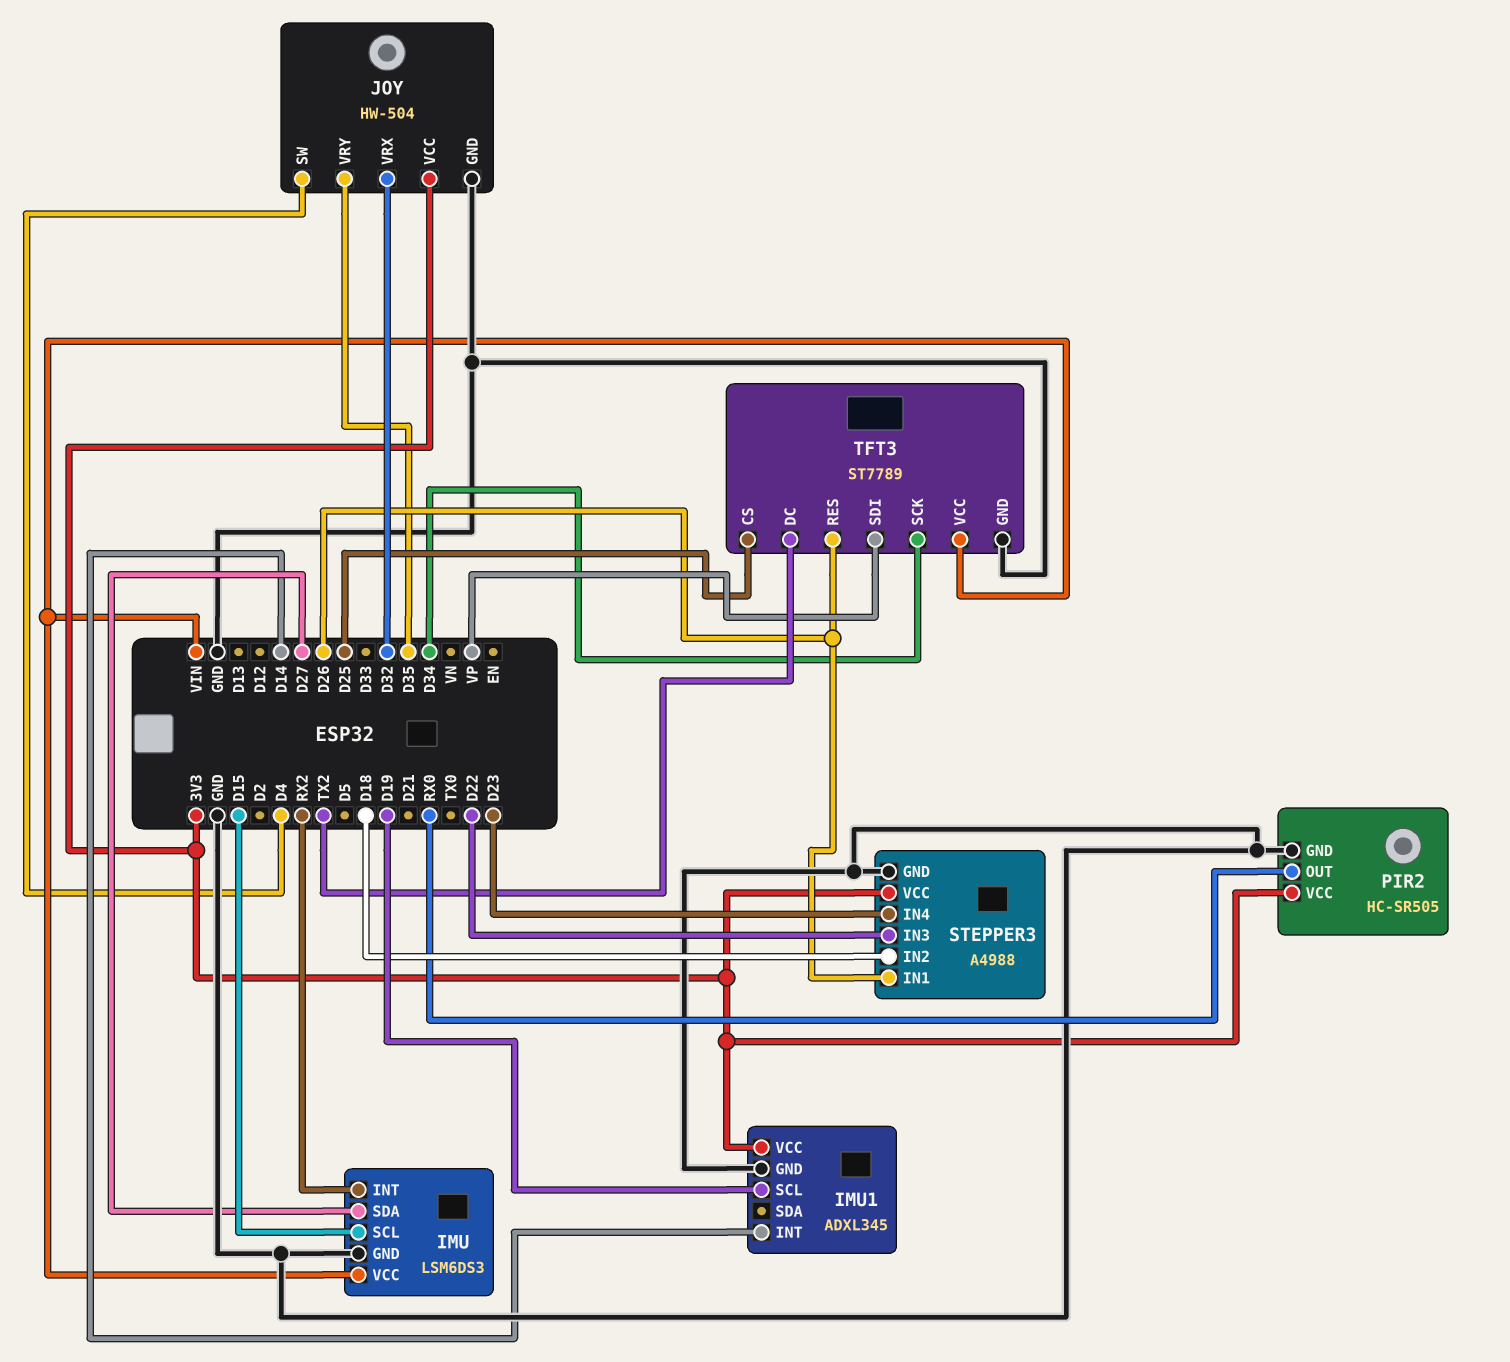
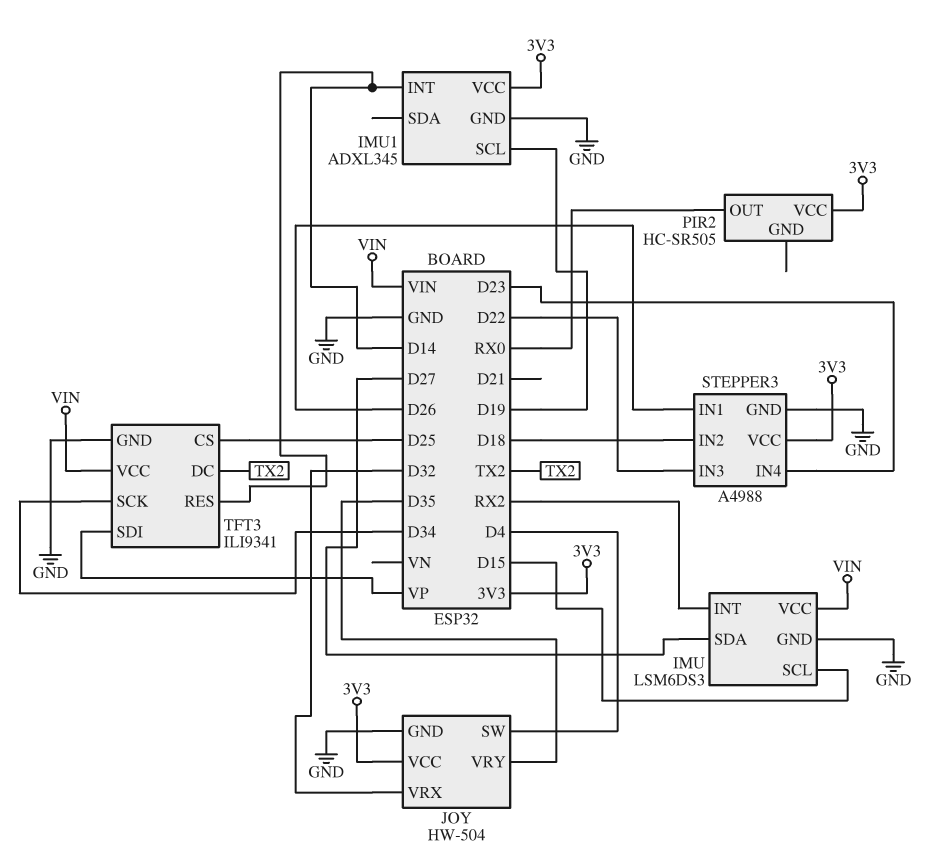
PIR2 pin GND: GND -> none
TFT3: ST7789 -> ILI9341
TFT3 pin RES: D26 -> D14

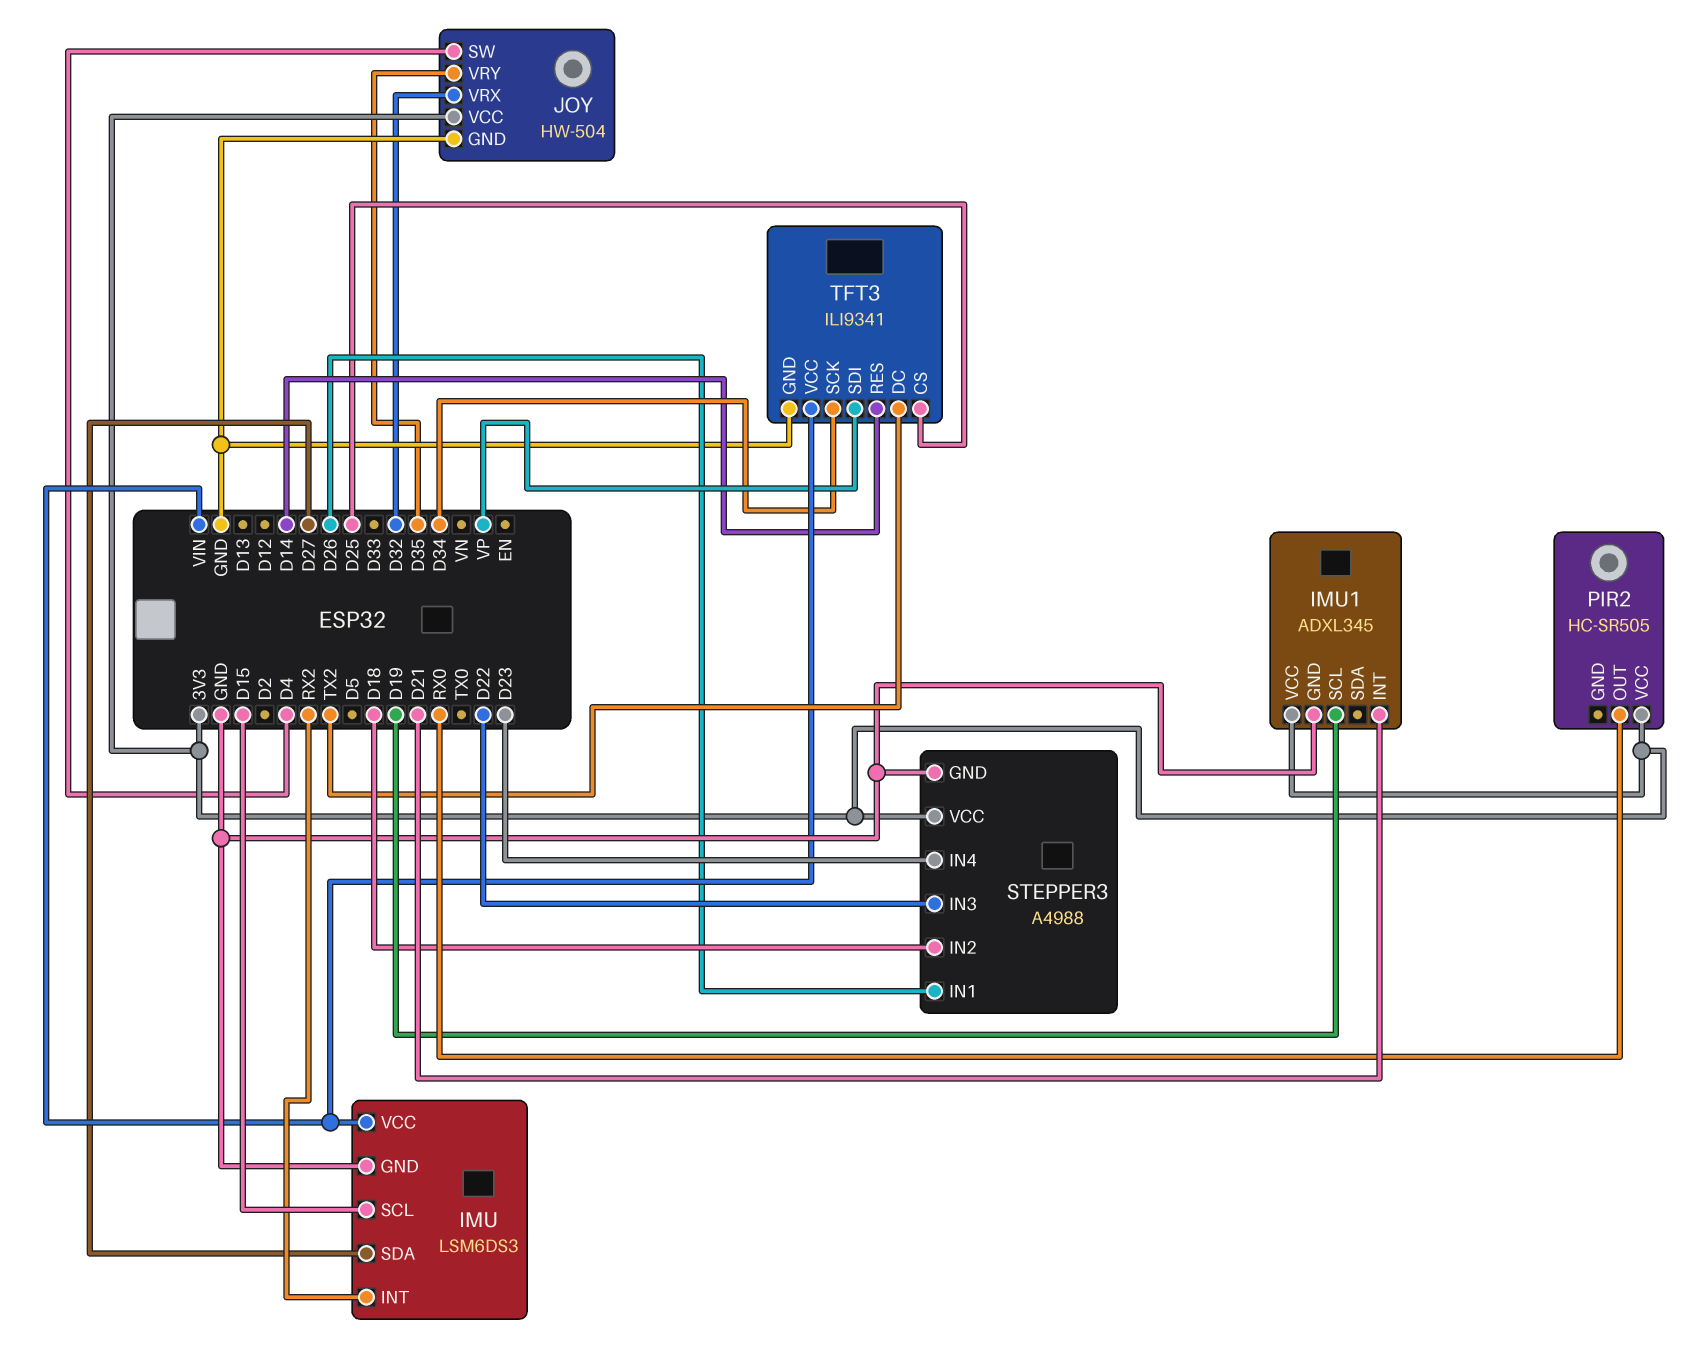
IMU1 pin INT: D14 -> D21

